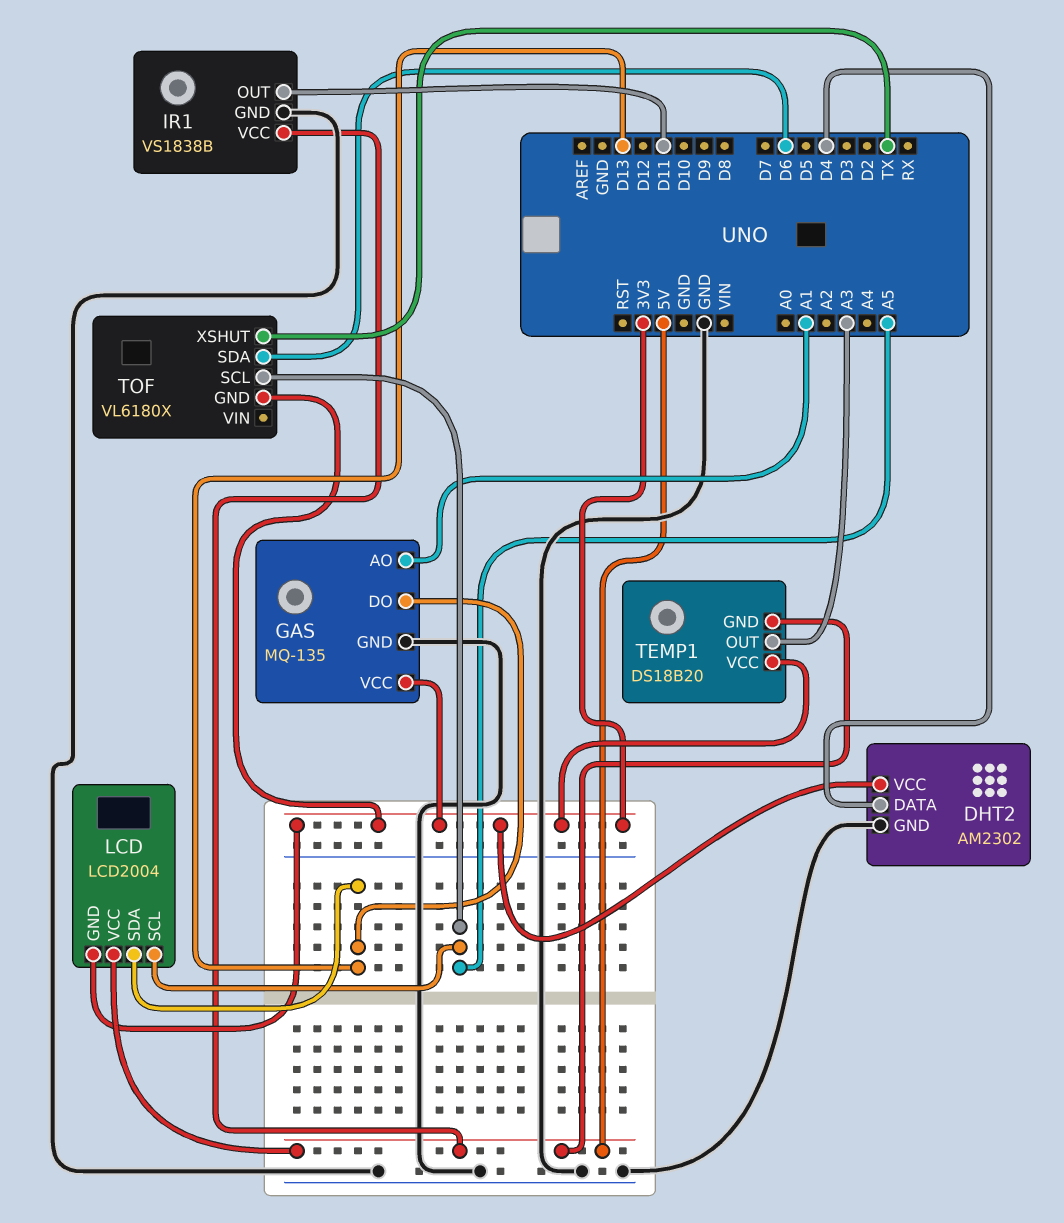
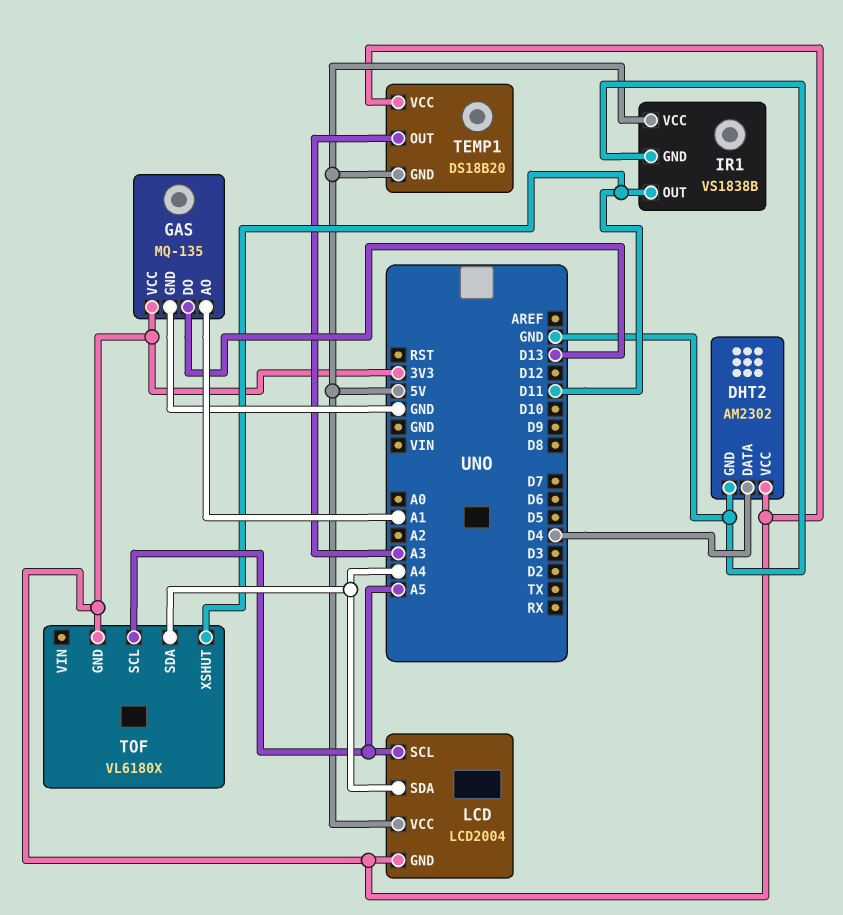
LCD pin SDA: D13 -> A4
TOF pin SDA: D6 -> A4
TOF pin XSHUT: TX -> D11

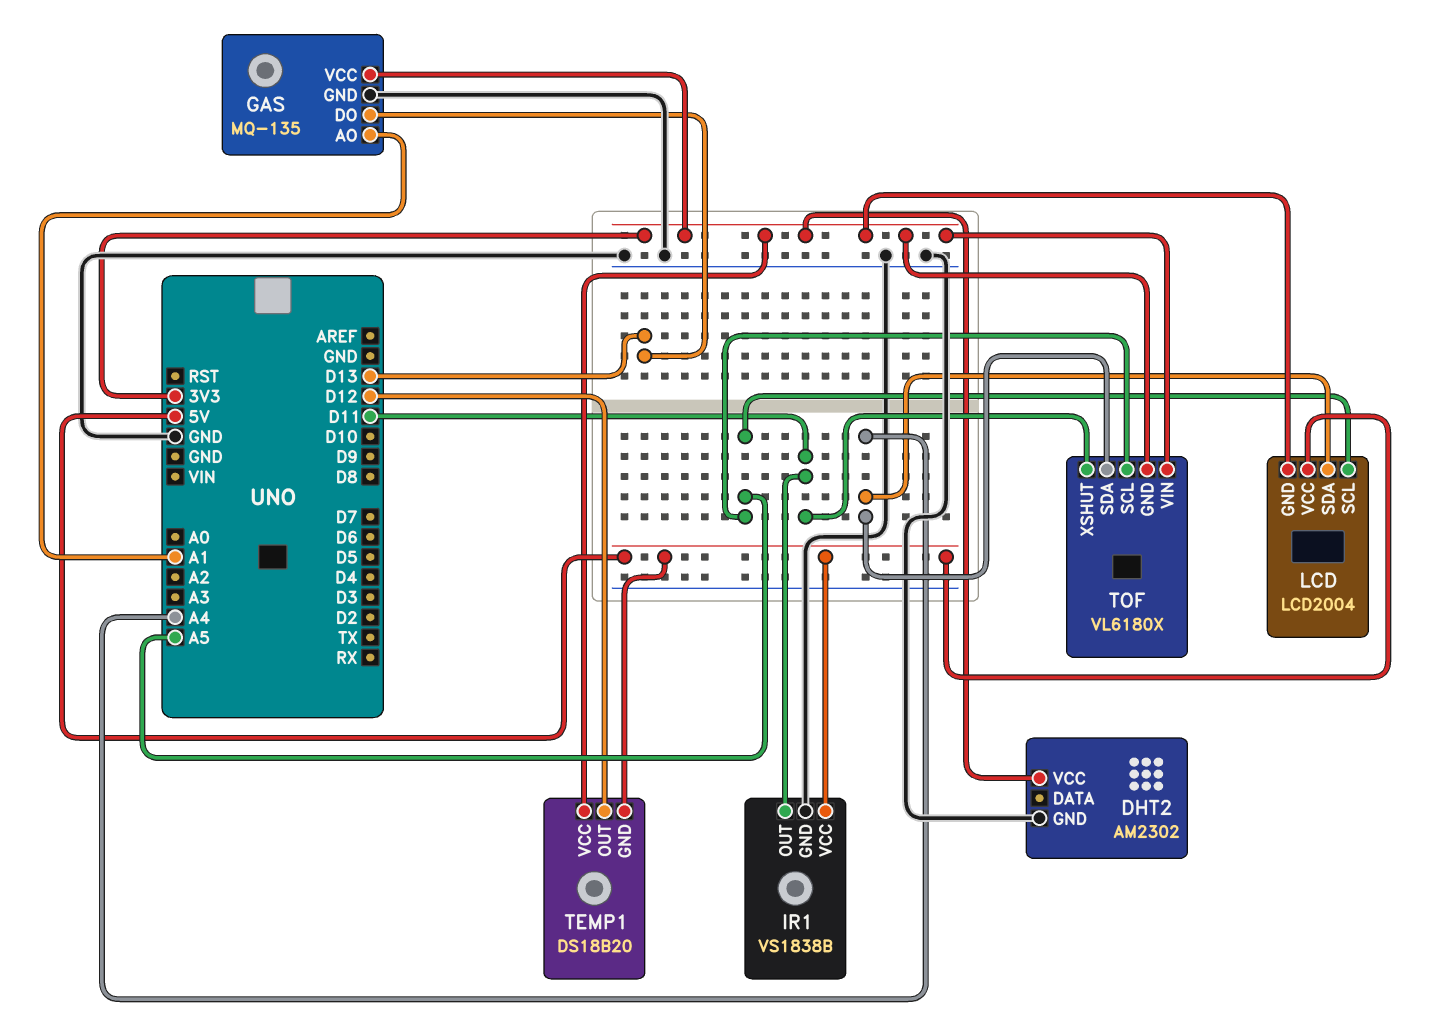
DHT2 pin DATA: D4 -> none
TEMP1 pin OUT: A3 -> D12
TOF pin VIN: none -> 3V3

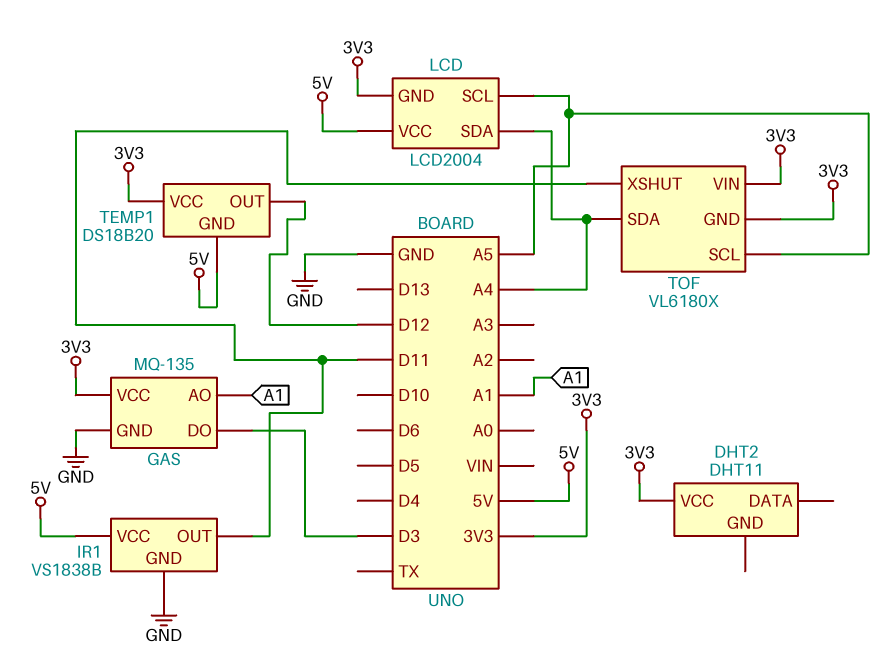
DHT2: AM2302 -> DHT11
DHT2 pin GND: GND -> none
GAS pin DO: D13 -> D3

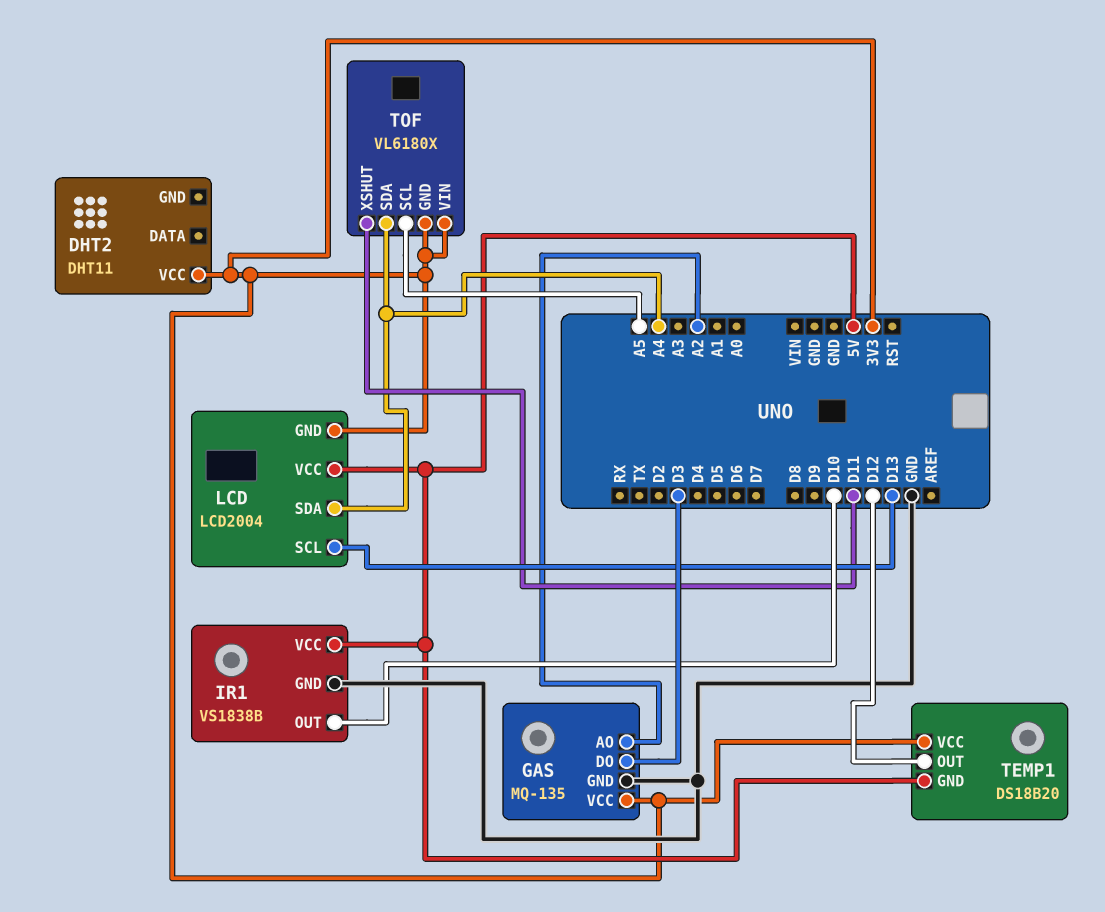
GAS pin AO: A1 -> A2
IR1 pin OUT: D11 -> D10
LCD pin SCL: A5 -> D13

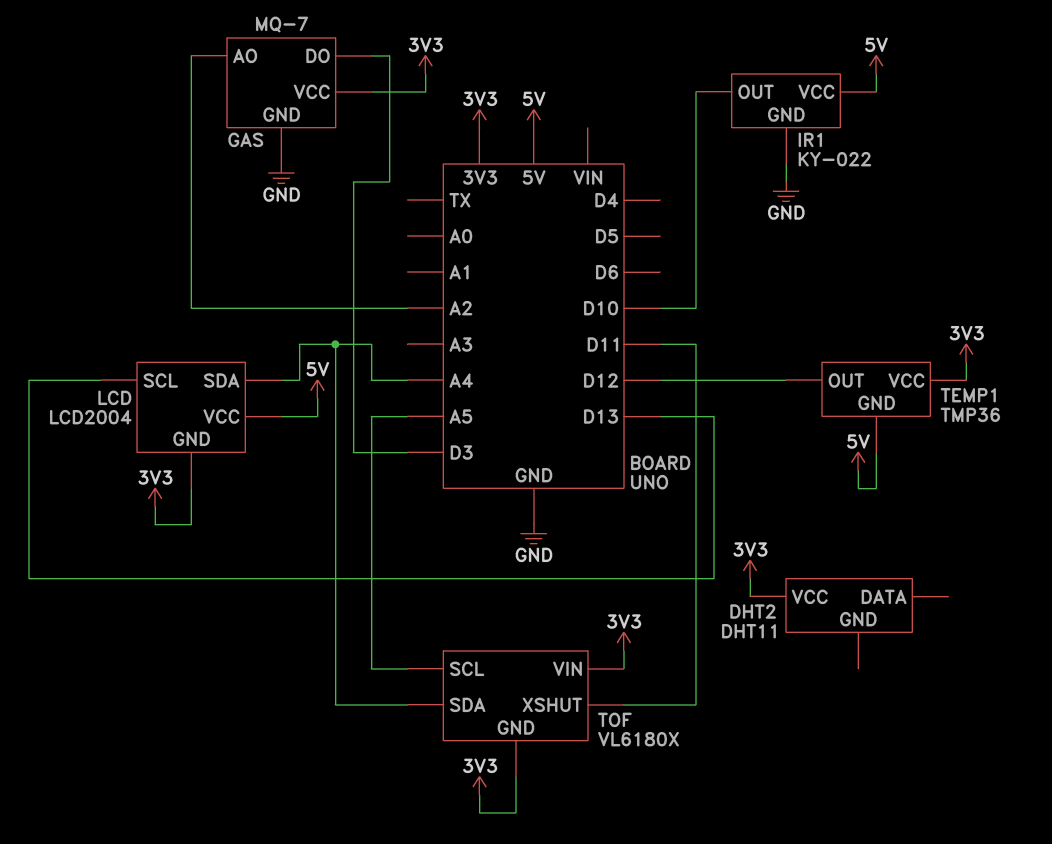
GAS: MQ-135 -> MQ-7
IR1: VS1838B -> KY-022
TEMP1: DS18B20 -> TMP36

